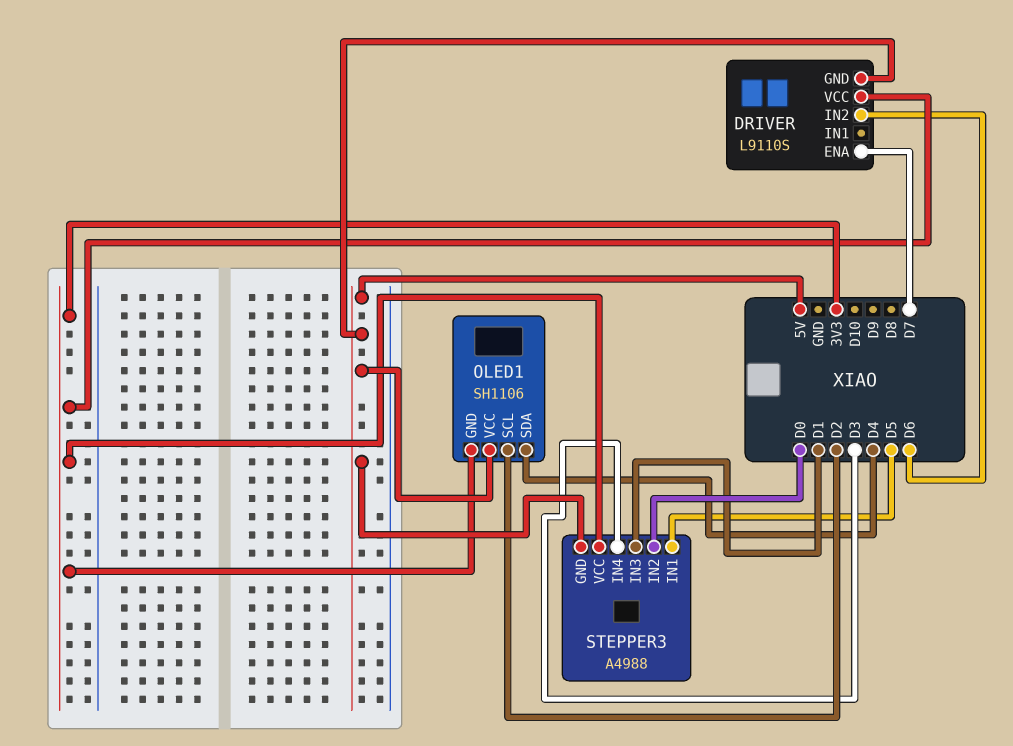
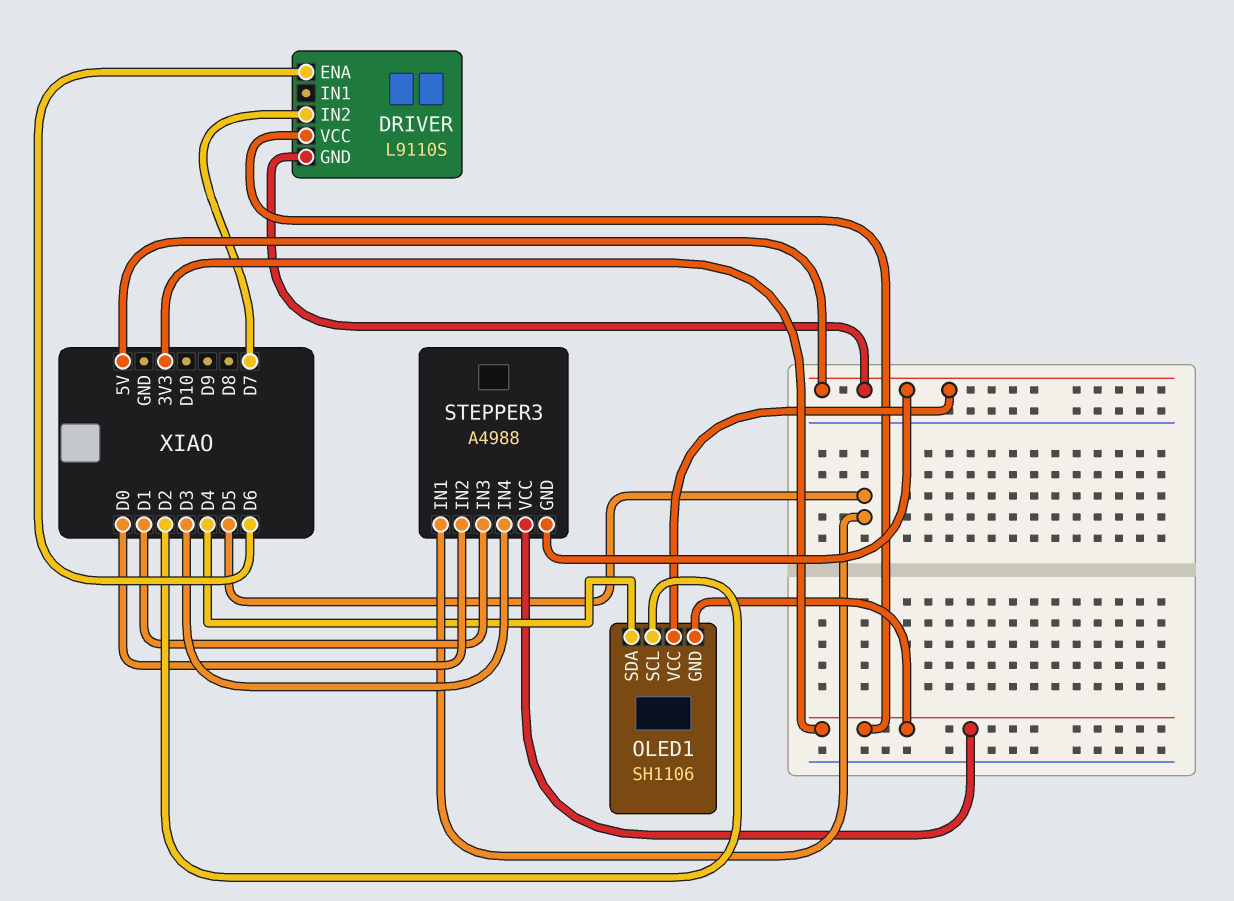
DRIVER pin ENA: D7 -> D6
DRIVER pin IN2: D6 -> D7

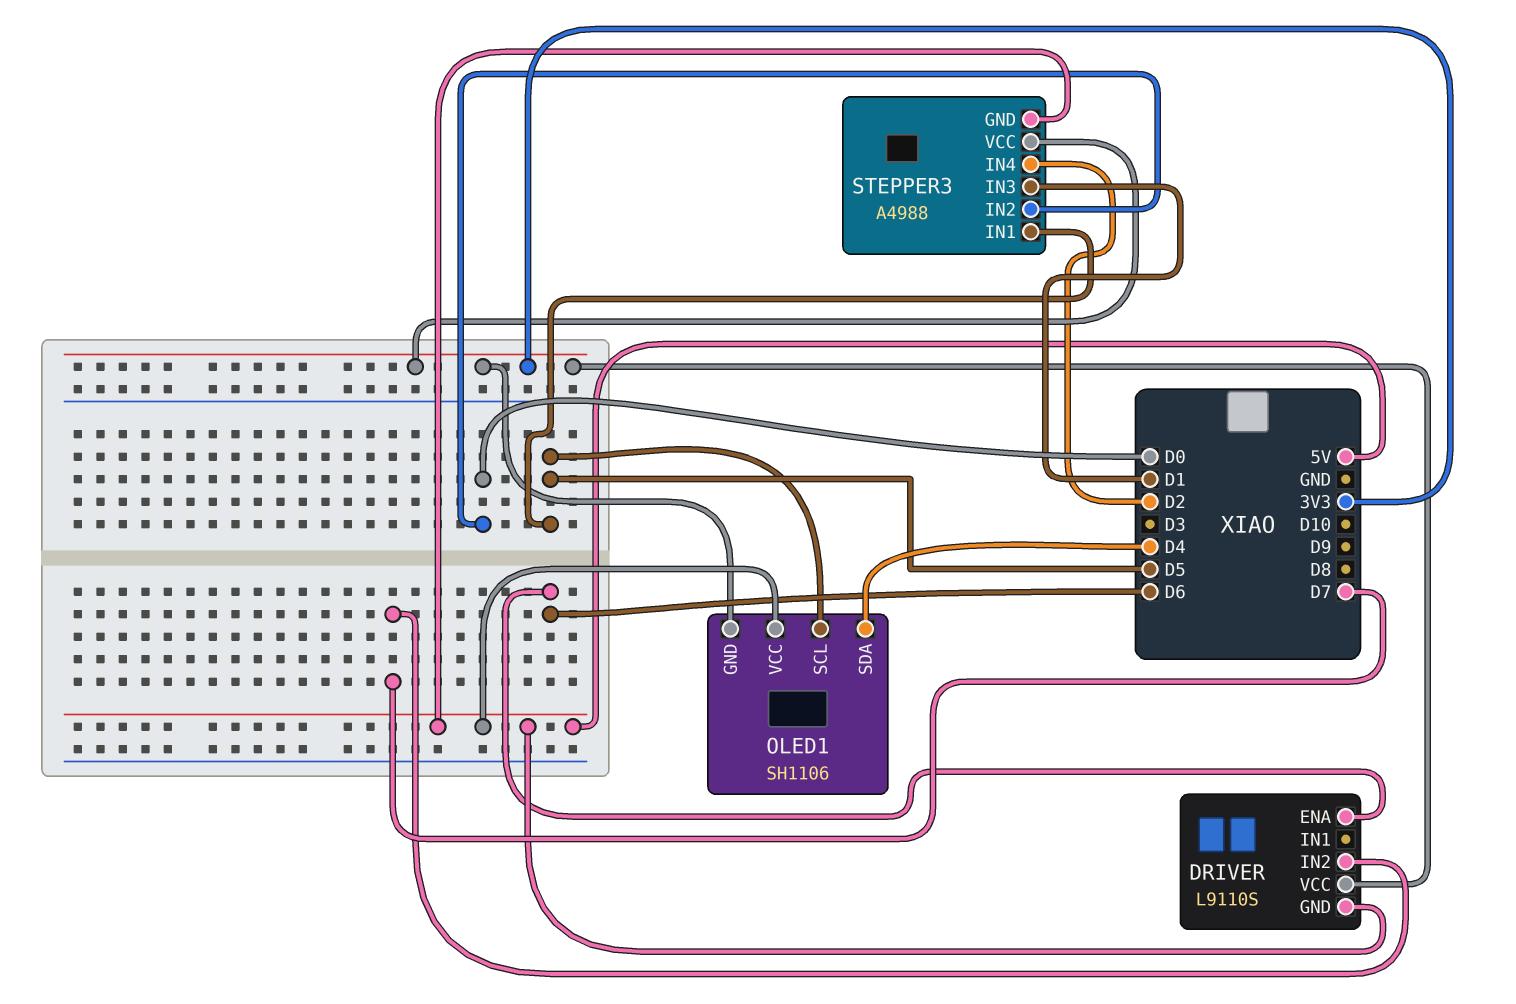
OLED1 pin SCL: D2 -> D5
STEPPER3 pin IN4: D3 -> D2

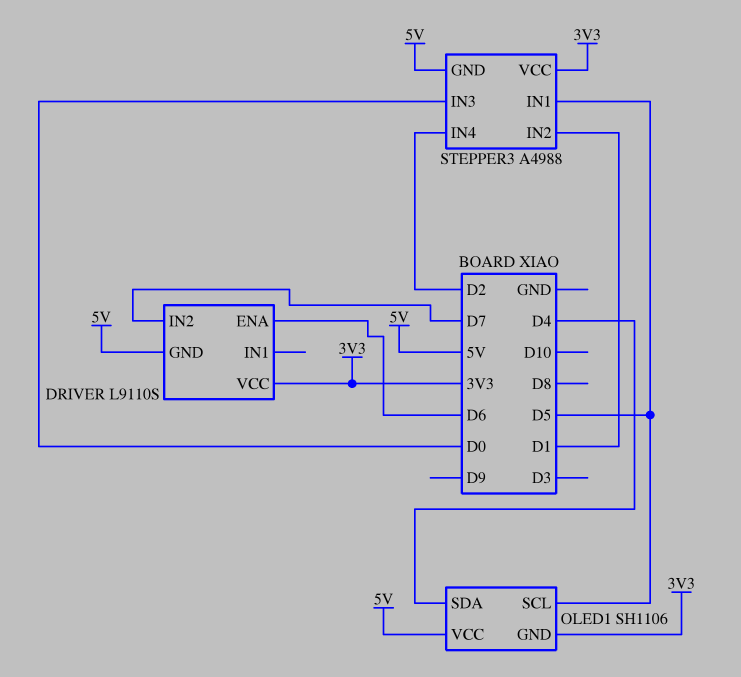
STEPPER3 pin IN2: D0 -> D1
STEPPER3 pin IN3: D1 -> D0

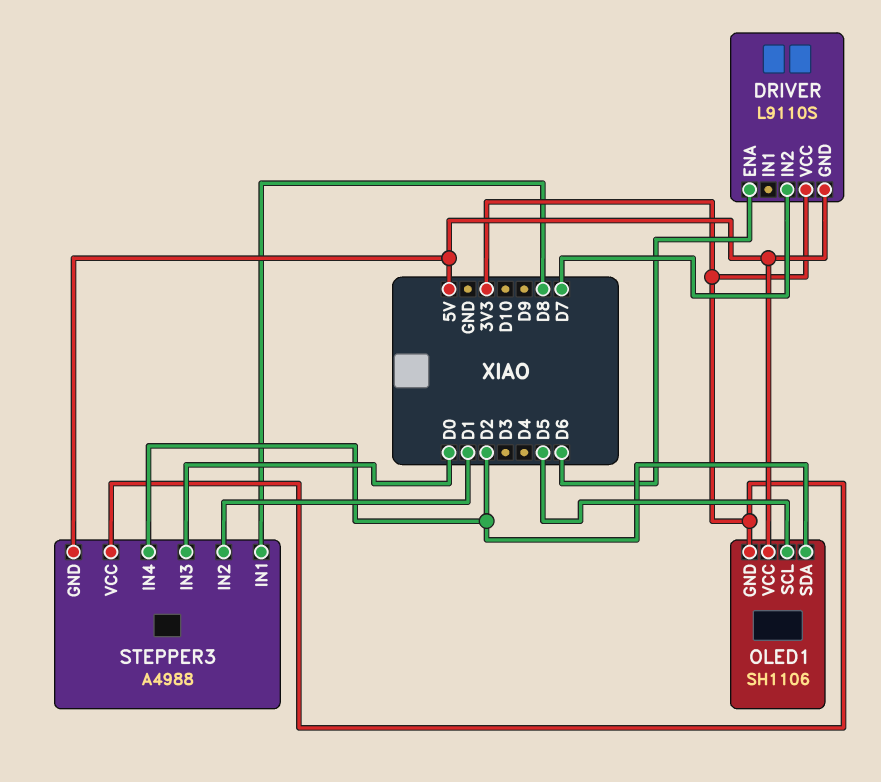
OLED1 pin SDA: D4 -> D2
STEPPER3 pin IN1: D5 -> D8

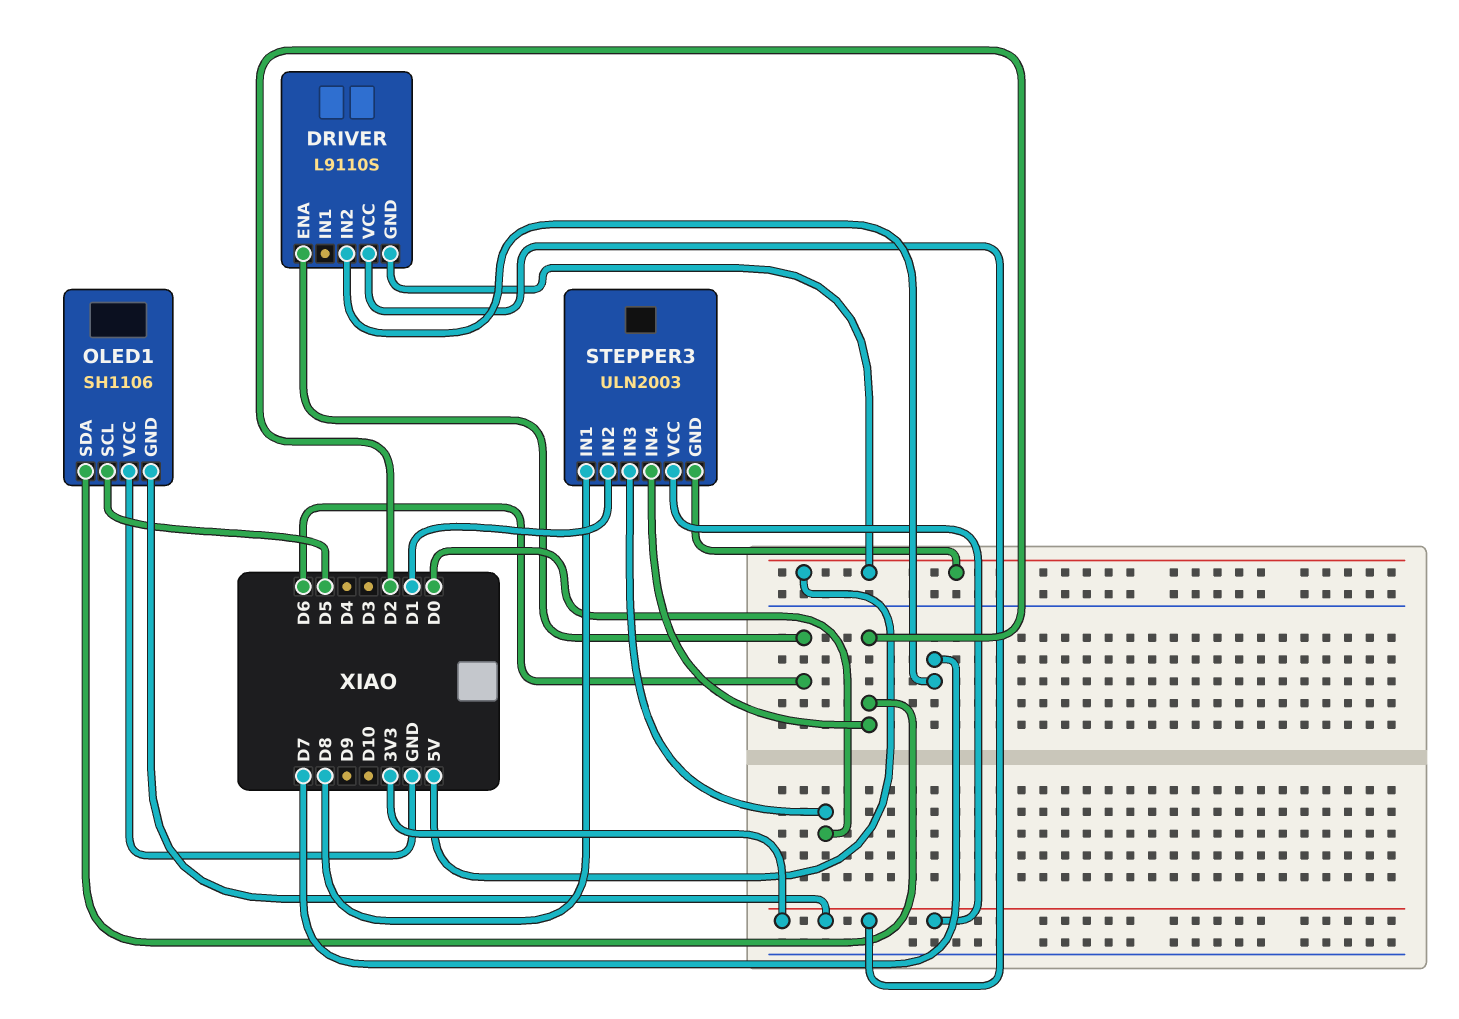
OLED1 pin VCC: 5V -> GND
STEPPER3: A4988 -> ULN2003

